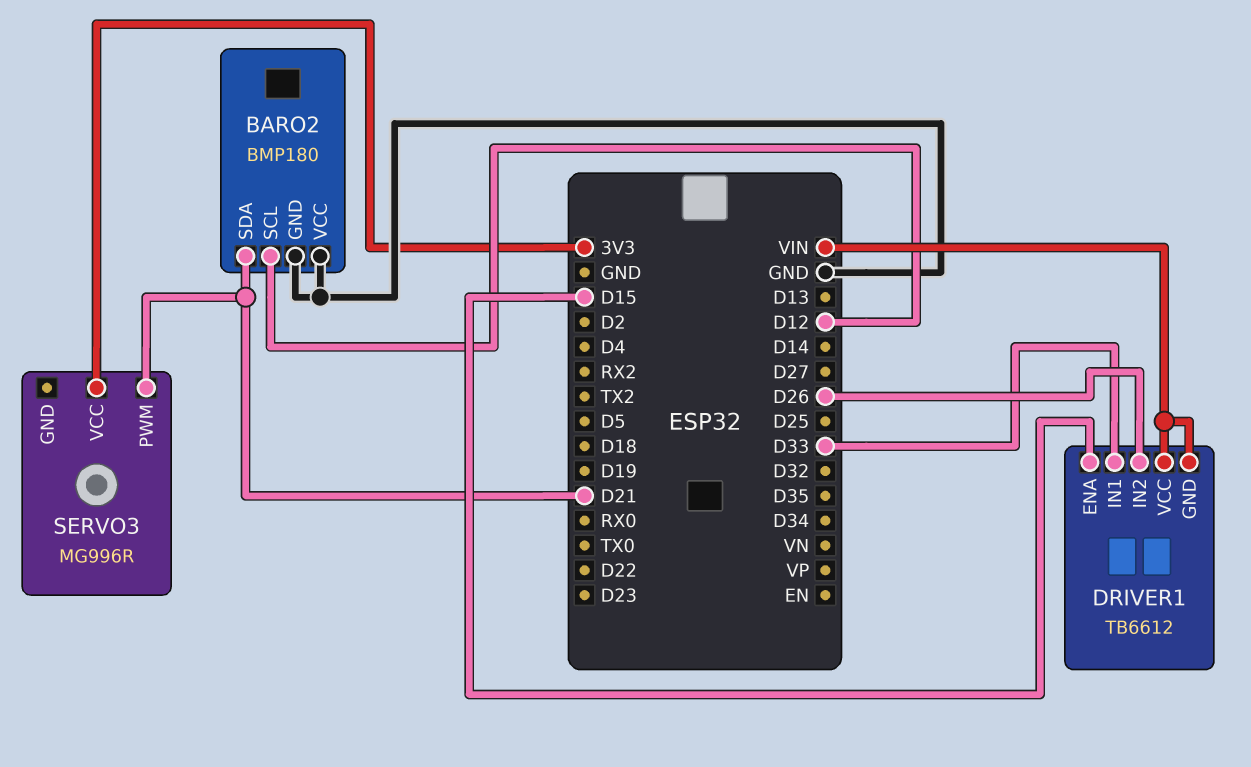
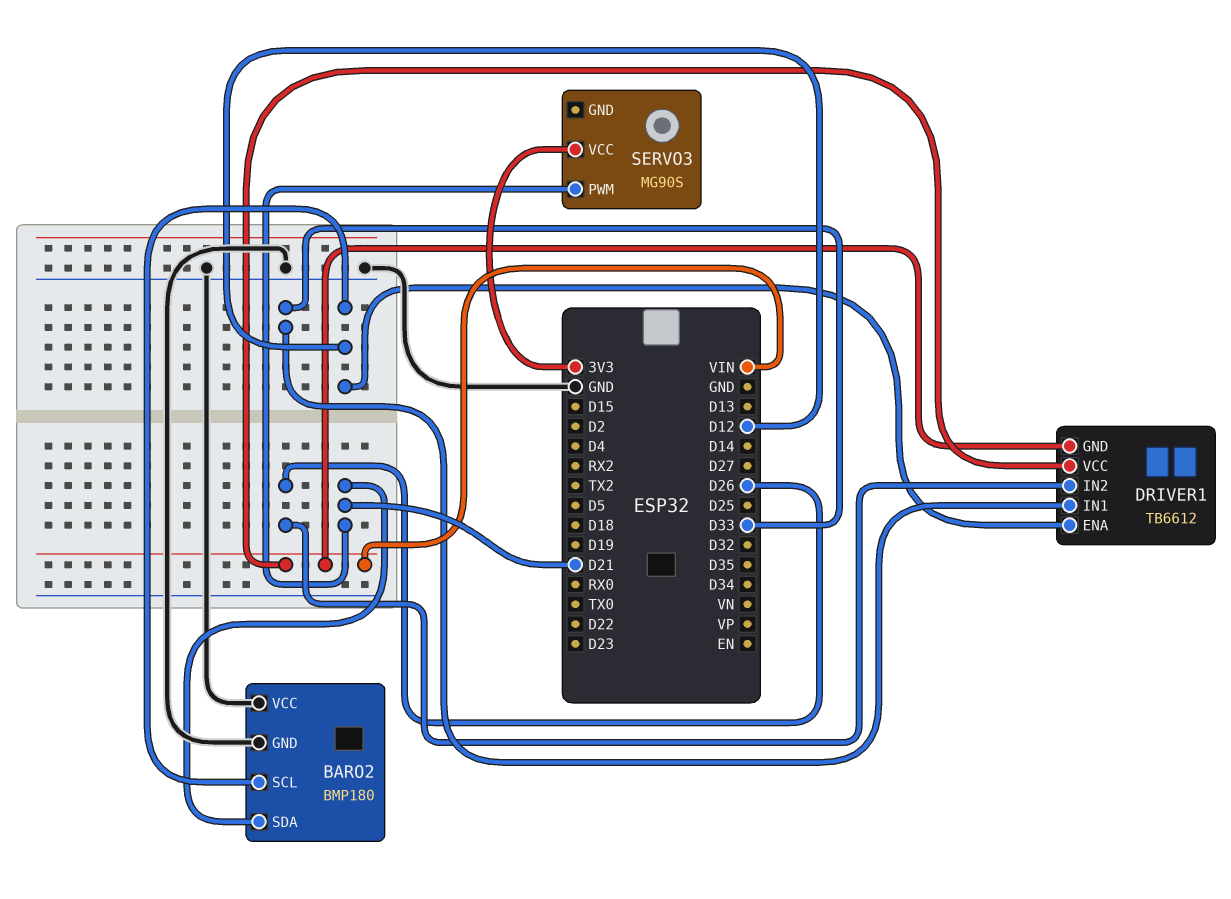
DRIVER1 pin ENA: D15 -> D12
SERVO3: MG996R -> MG90S

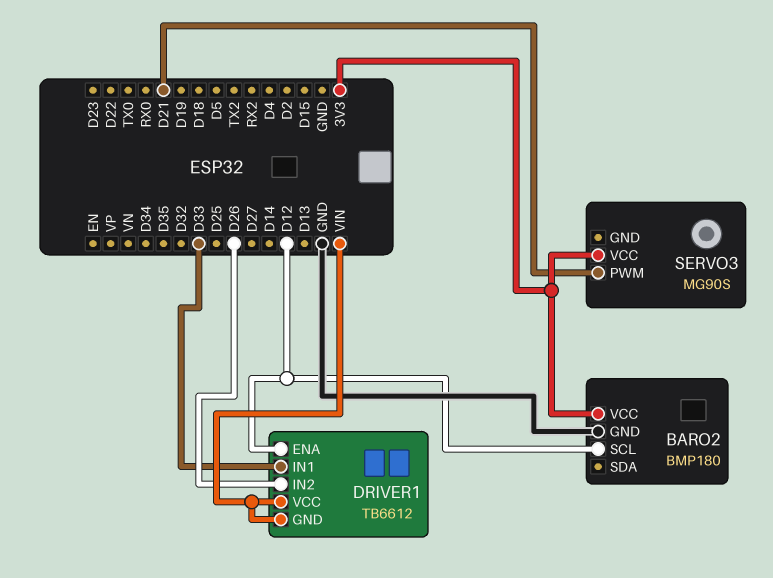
BARO2 pin SDA: D21 -> none
BARO2 pin VCC: GND -> 3V3

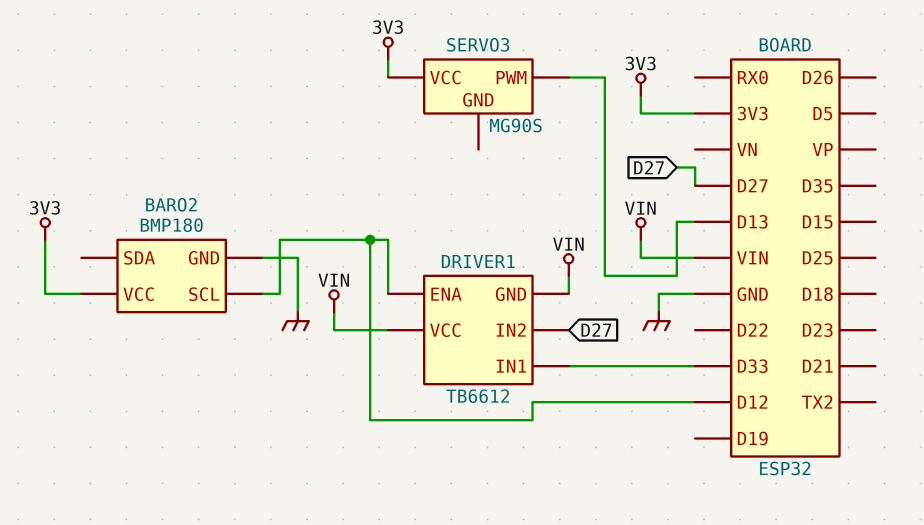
DRIVER1 pin IN2: D26 -> D27
SERVO3 pin PWM: D21 -> D13

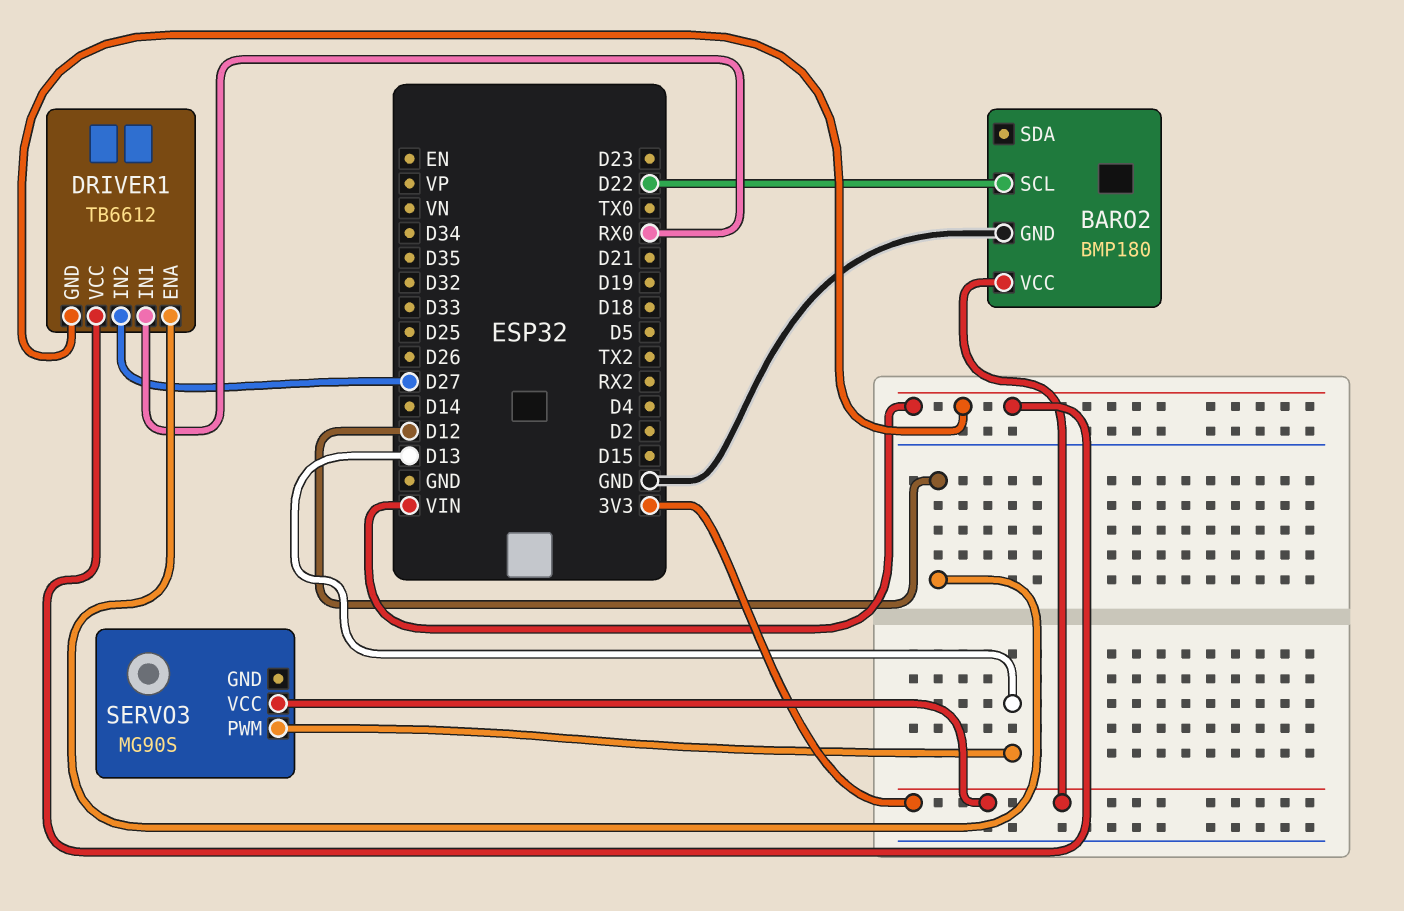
BARO2 pin SCL: D12 -> D22
DRIVER1 pin IN1: D33 -> RX0

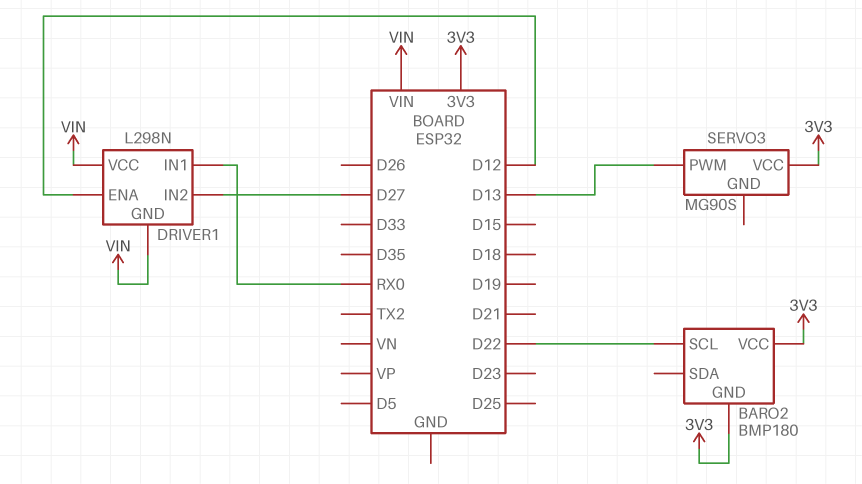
BARO2 pin GND: GND -> 3V3
DRIVER1: TB6612 -> L298N

